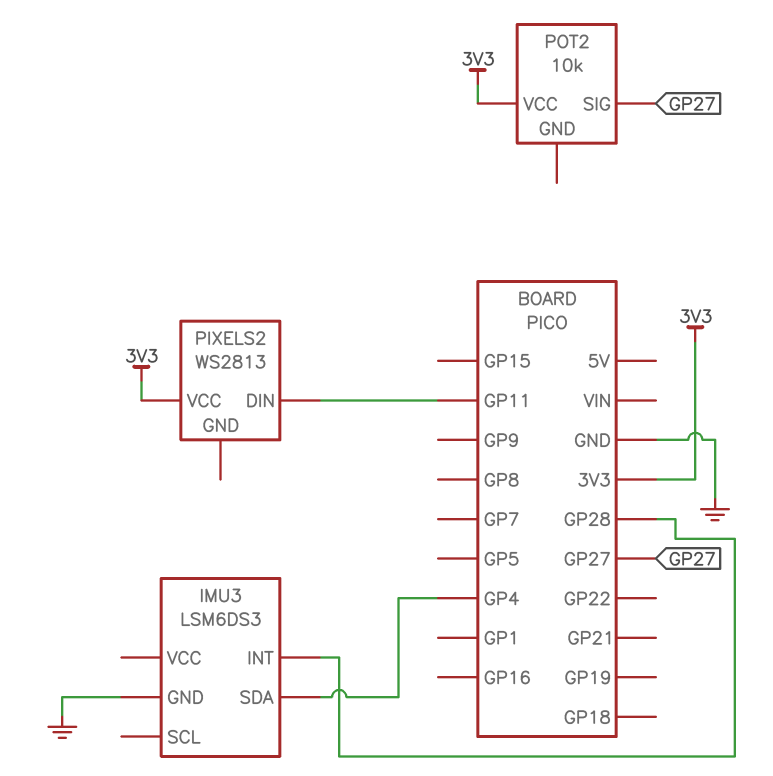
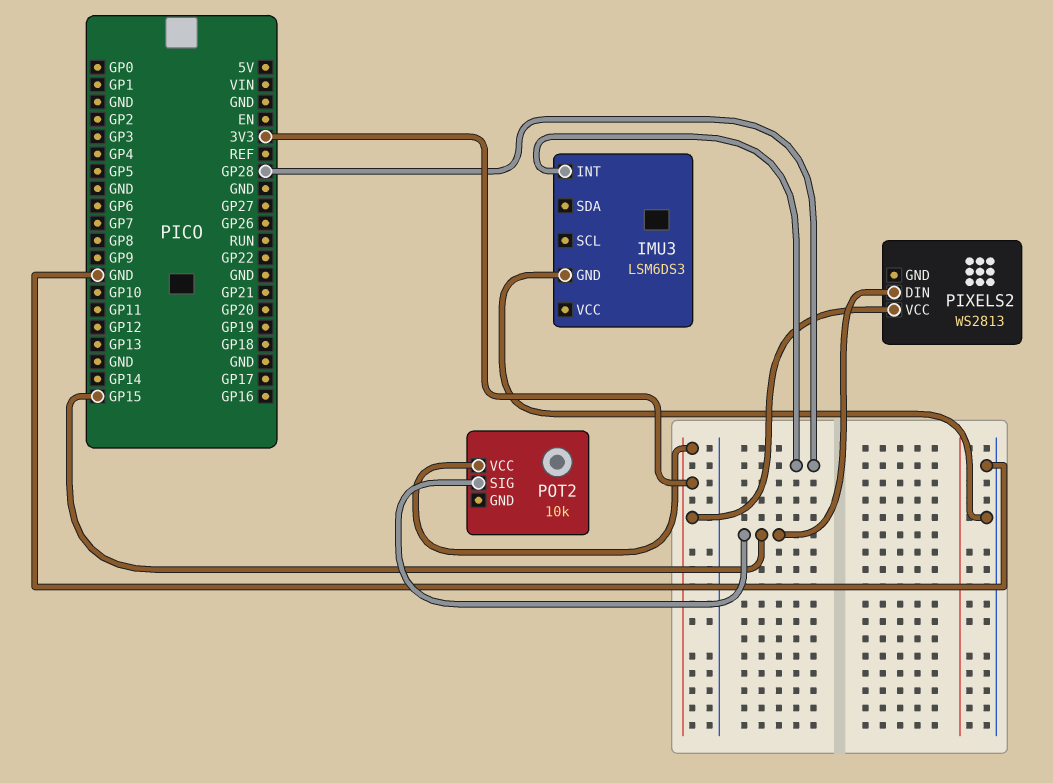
IMU3 pin SDA: GP4 -> none
PIXELS2 pin DIN: GP11 -> GP15
POT2 pin SIG: GP27 -> GP15

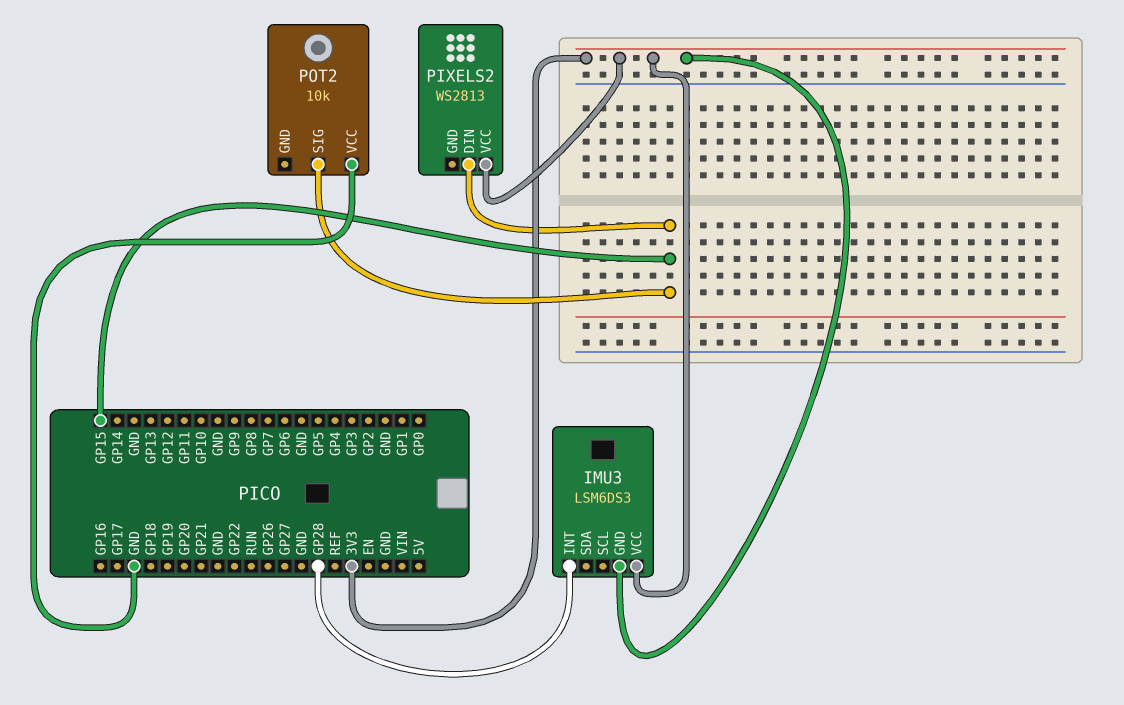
IMU3 pin GND: GND -> 3V3
IMU3 pin VCC: none -> 3V3
POT2 pin VCC: 3V3 -> GND

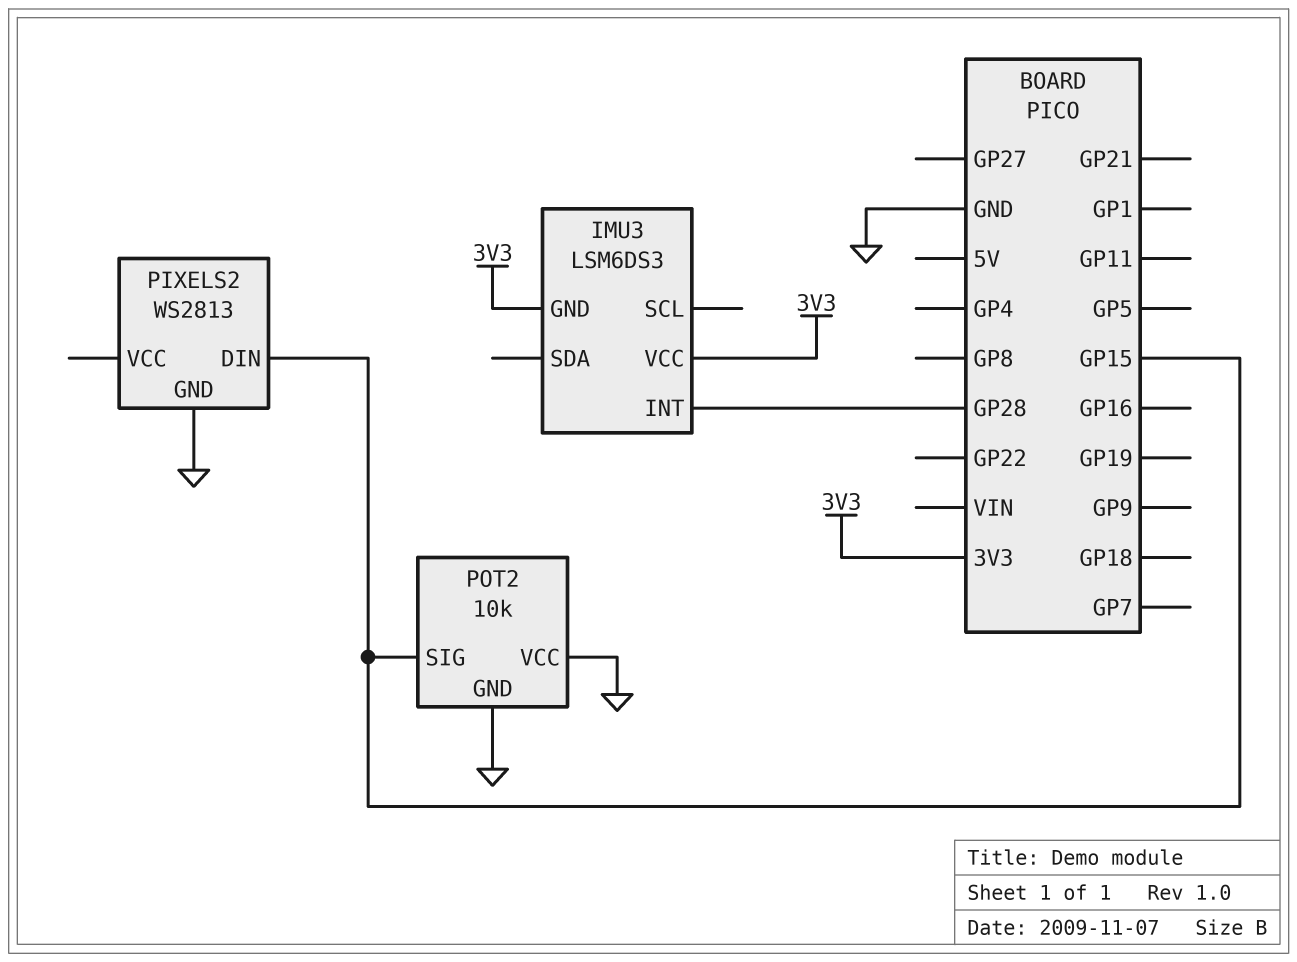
PIXELS2 pin GND: none -> GND
PIXELS2 pin VCC: 3V3 -> none
POT2 pin GND: none -> GND

